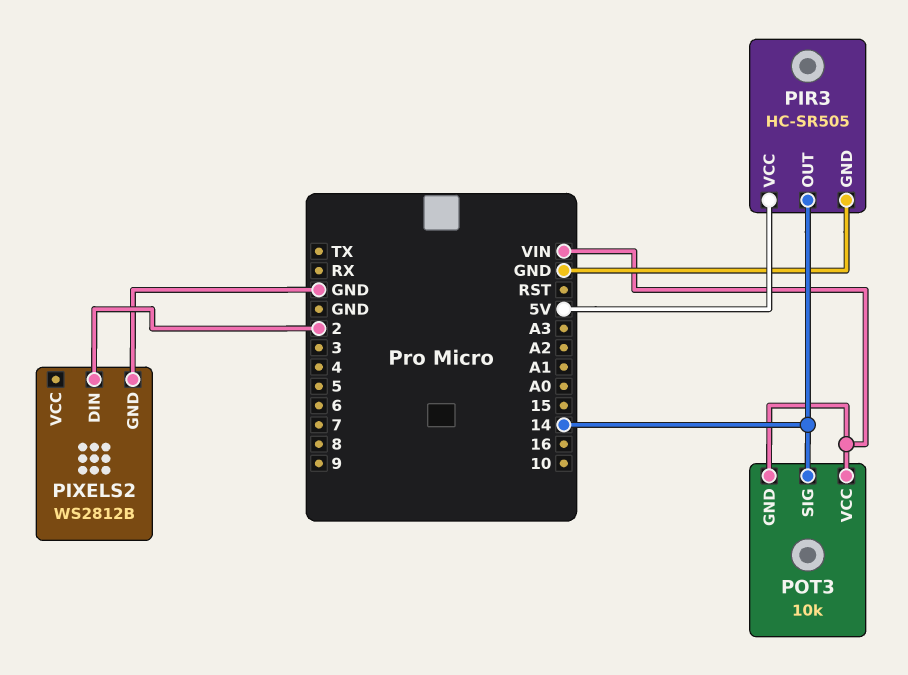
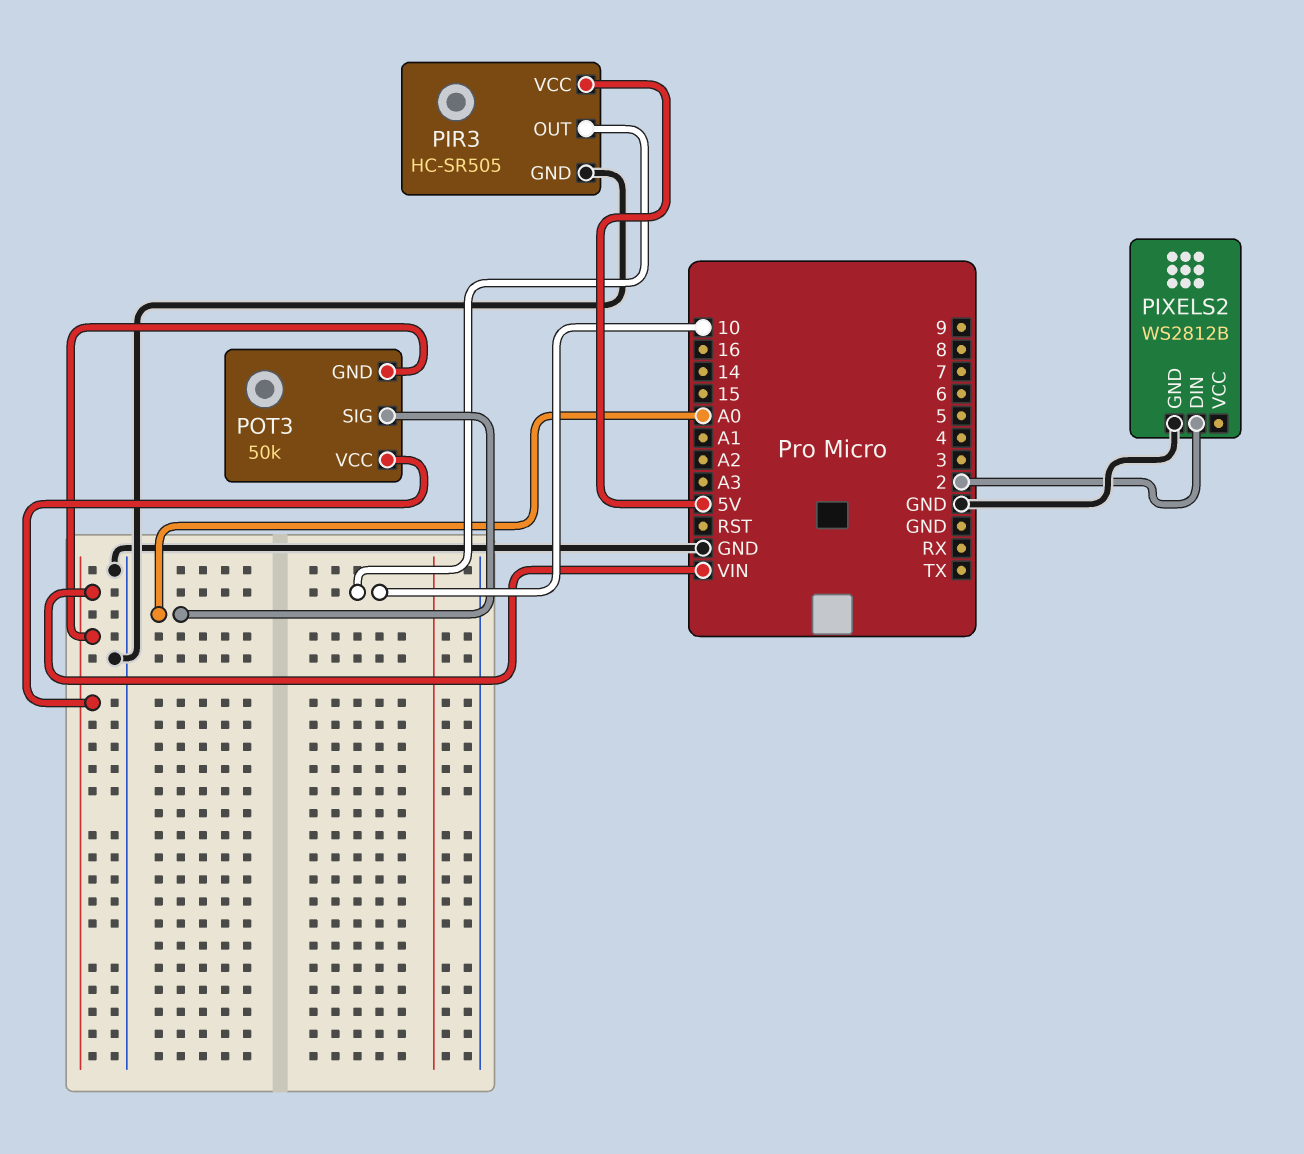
PIR3 pin OUT: 14 -> 10
POT3: 10k -> 50k
POT3 pin SIG: 14 -> A0

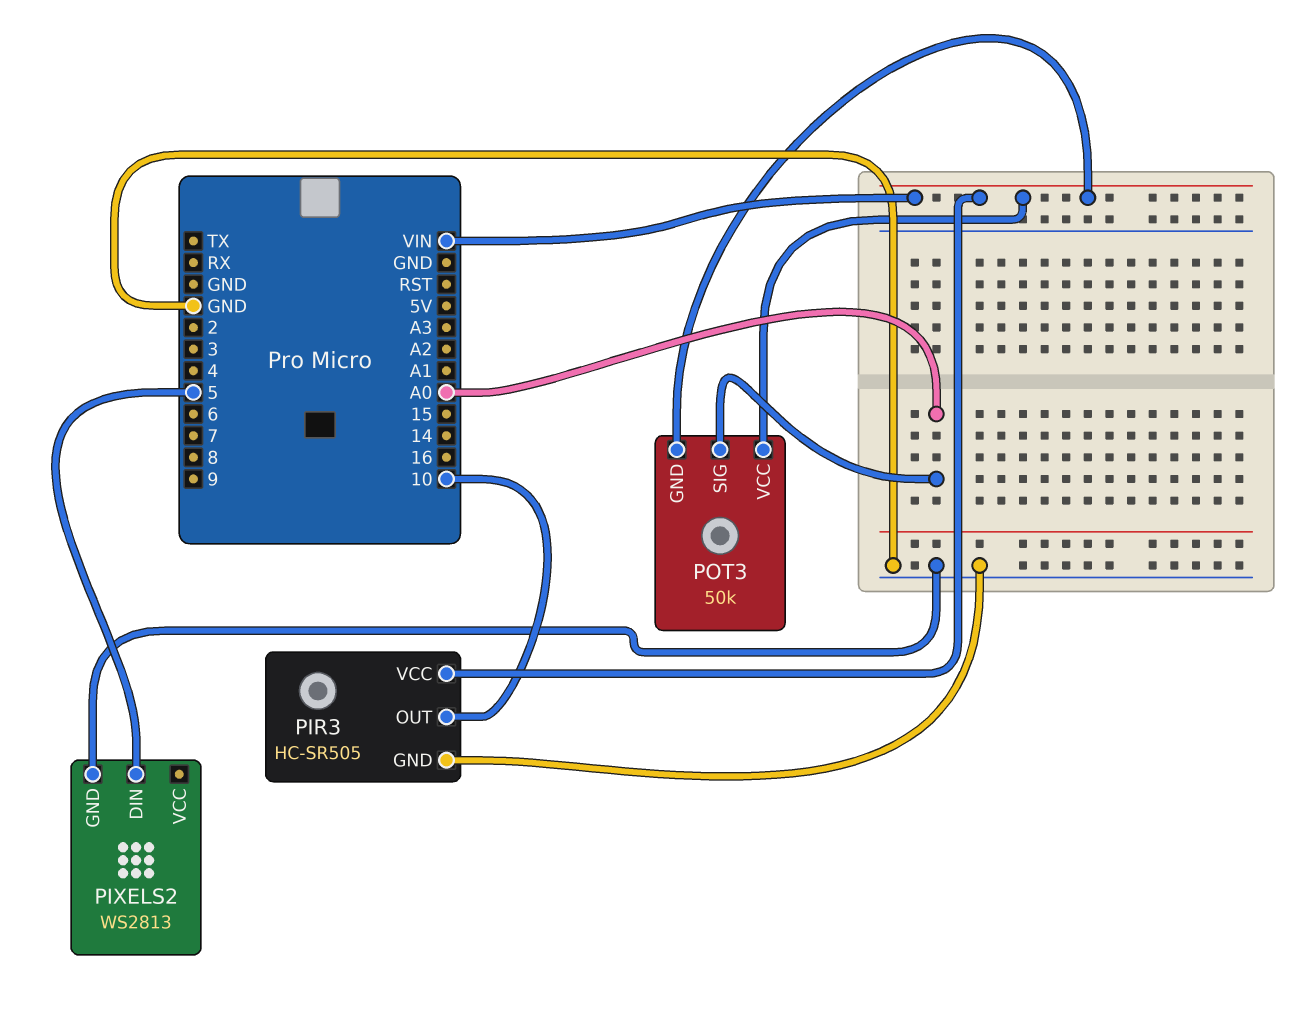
PIR3 pin VCC: 5V -> VIN
PIXELS2: WS2812B -> WS2813
PIXELS2 pin DIN: 2 -> 5

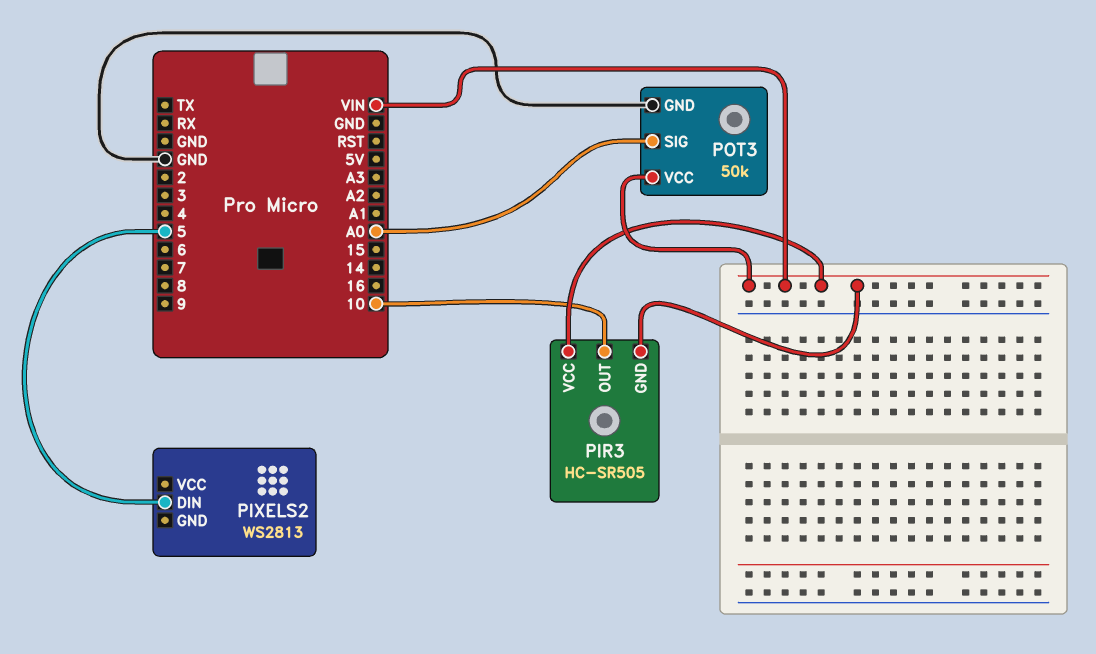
PIR3 pin GND: GND -> VIN
PIXELS2 pin GND: GND -> none
POT3 pin GND: VIN -> GND

